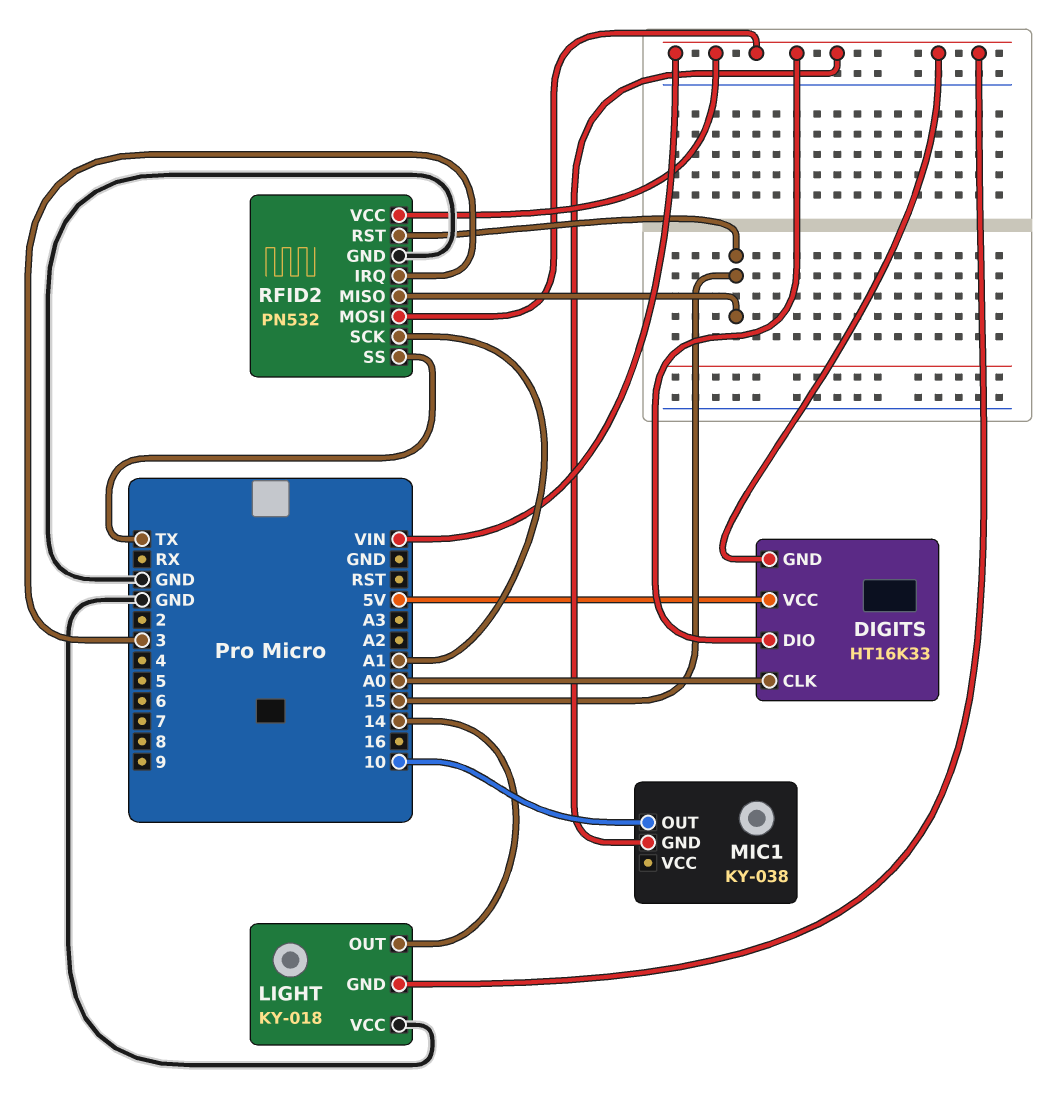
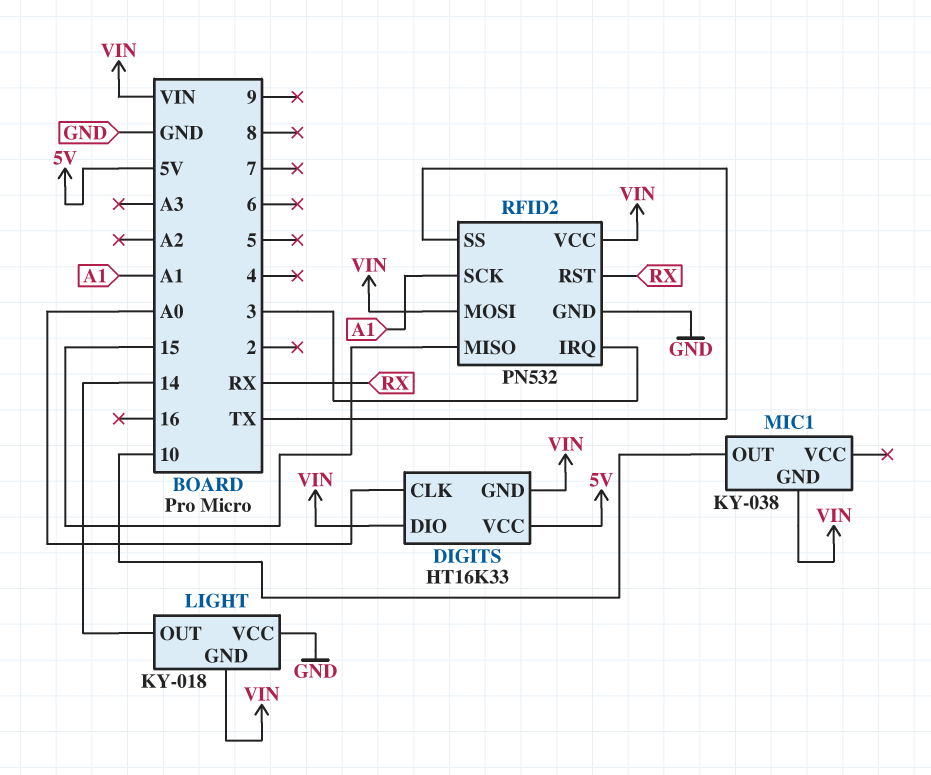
RFID2 pin RST: 15 -> RX

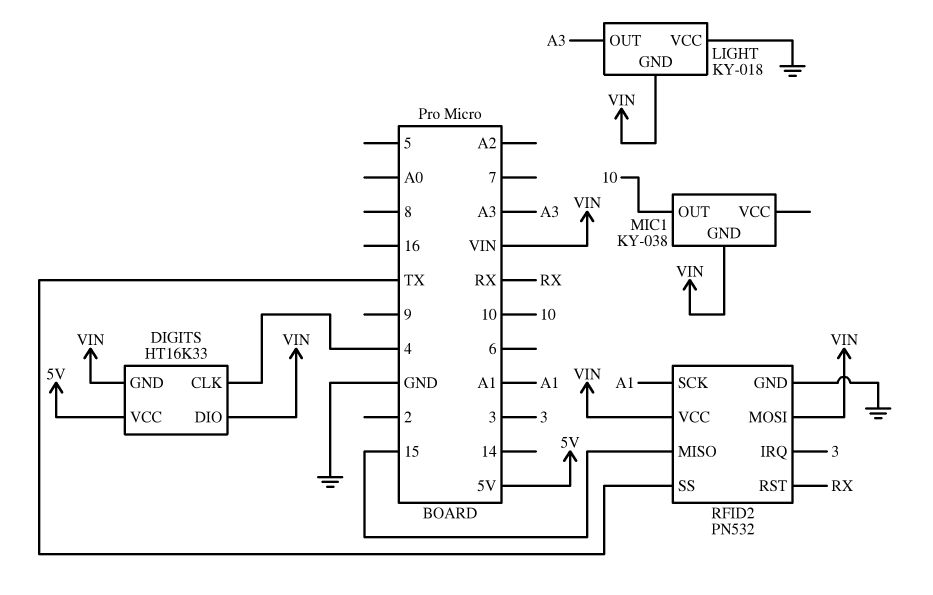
DIGITS pin CLK: A0 -> 4
LIGHT pin OUT: 14 -> A3

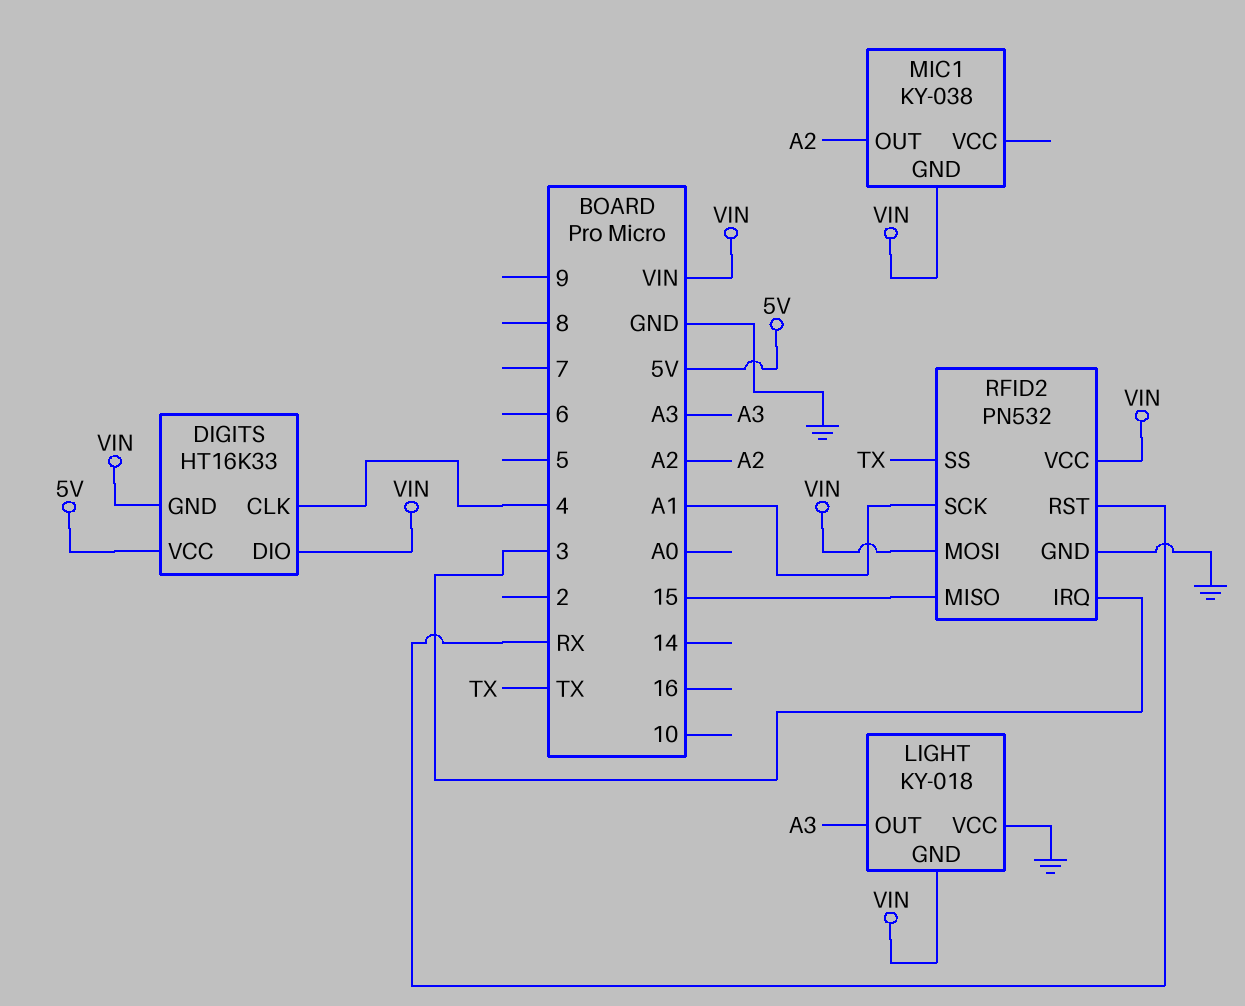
MIC1 pin OUT: 10 -> A2

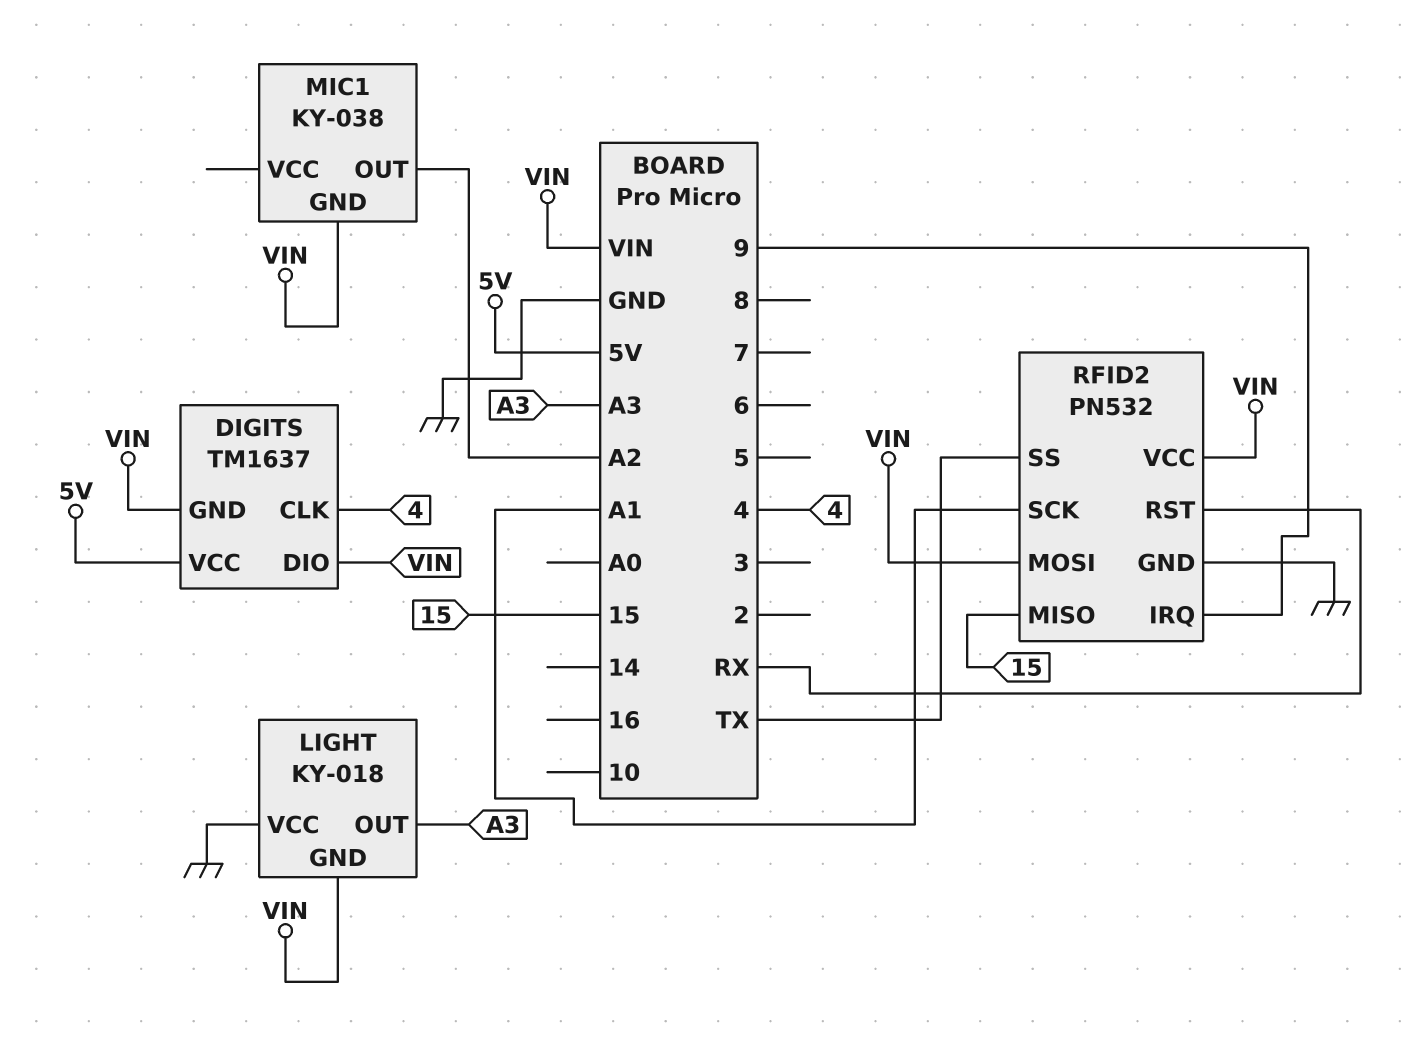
DIGITS: HT16K33 -> TM1637
RFID2 pin IRQ: 3 -> 9

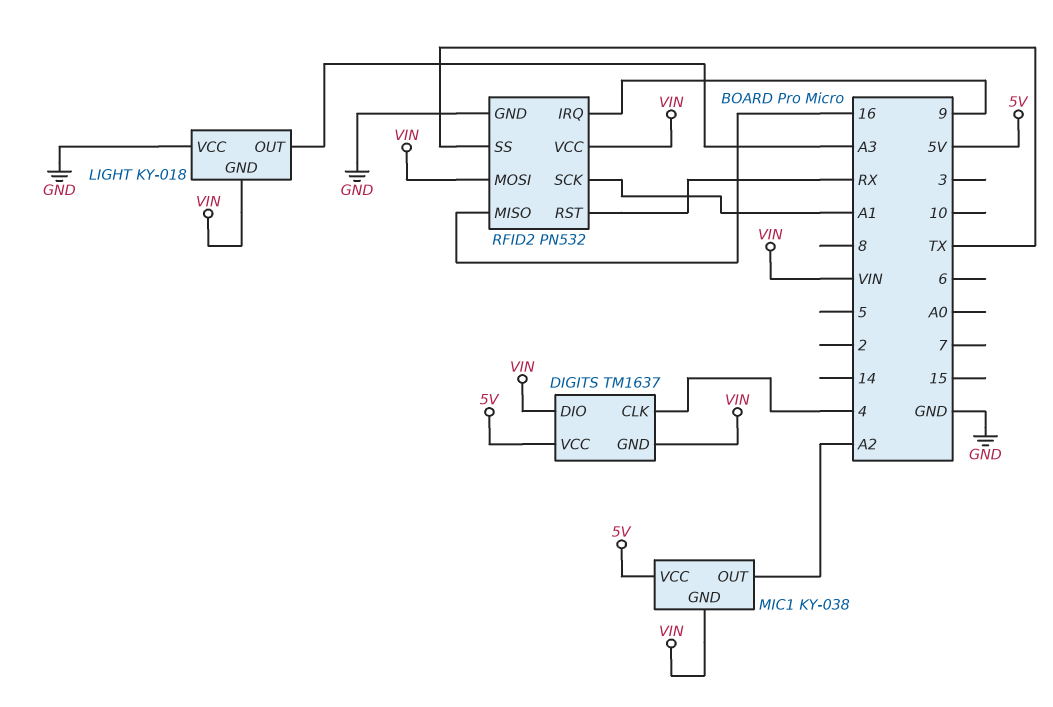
MIC1 pin VCC: none -> 5V
RFID2 pin MISO: 15 -> 16

